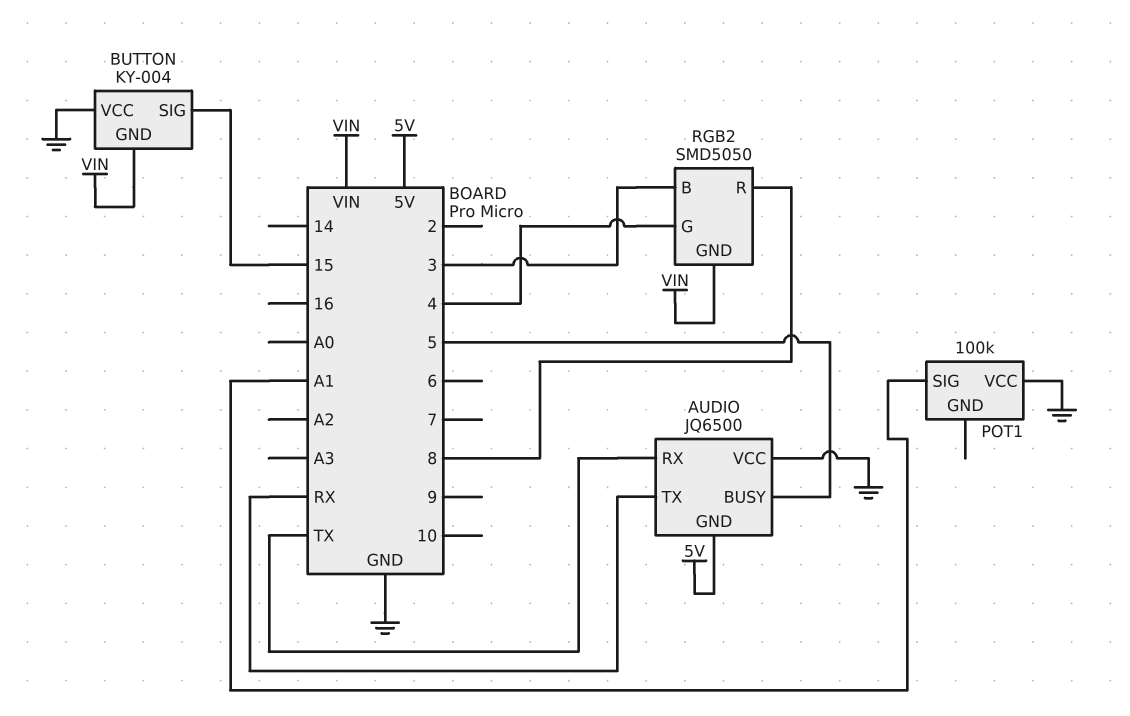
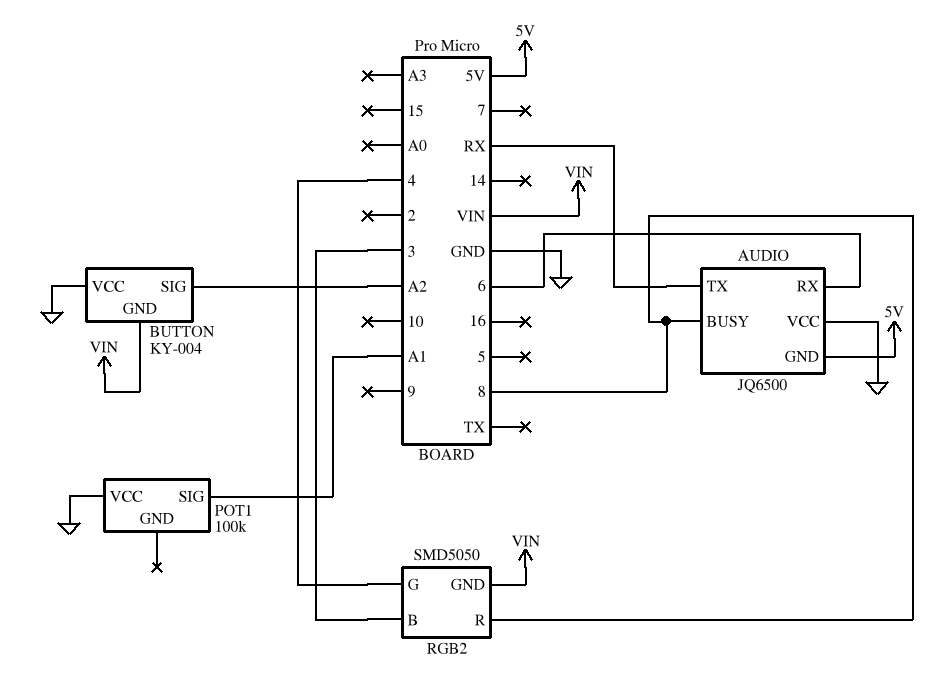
AUDIO pin BUSY: 5 -> 8
AUDIO pin RX: TX -> 6
BUTTON pin SIG: 15 -> A2

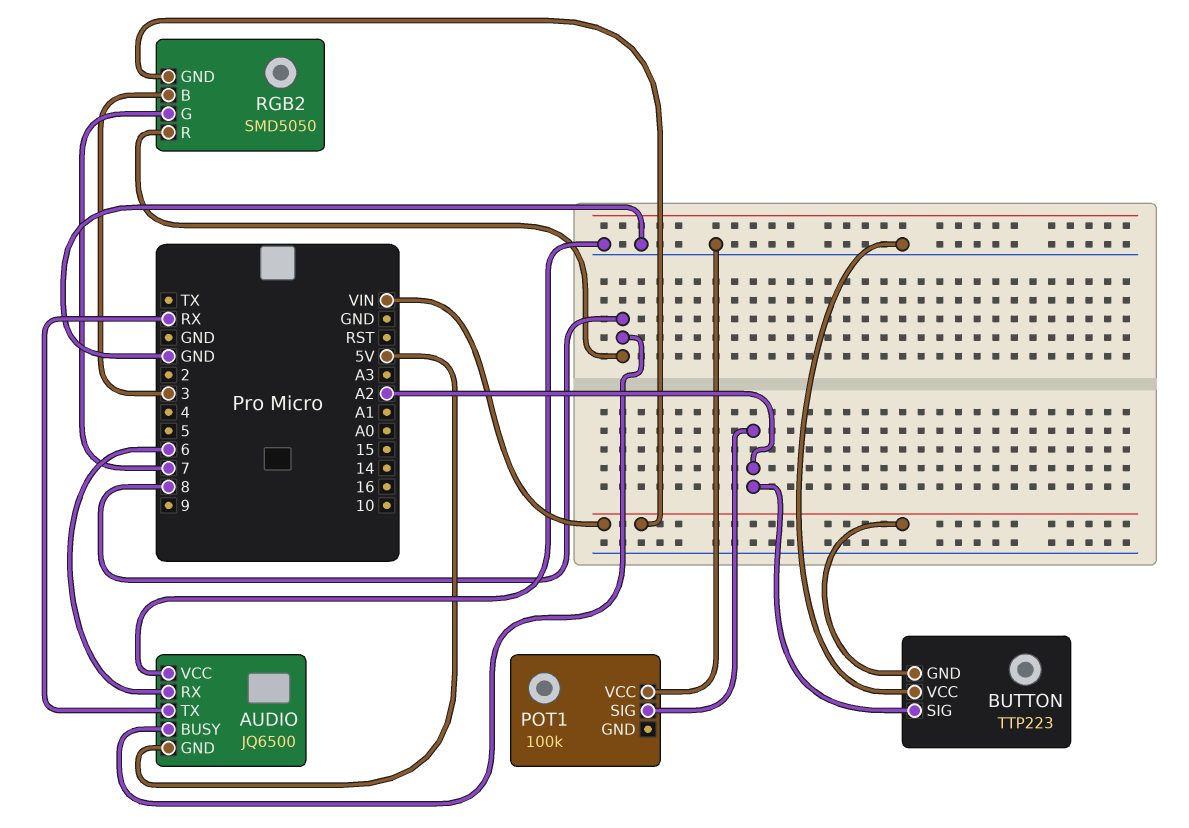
BUTTON: KY-004 -> TTP223
POT1 pin SIG: A1 -> A2
RGB2 pin G: 4 -> 7

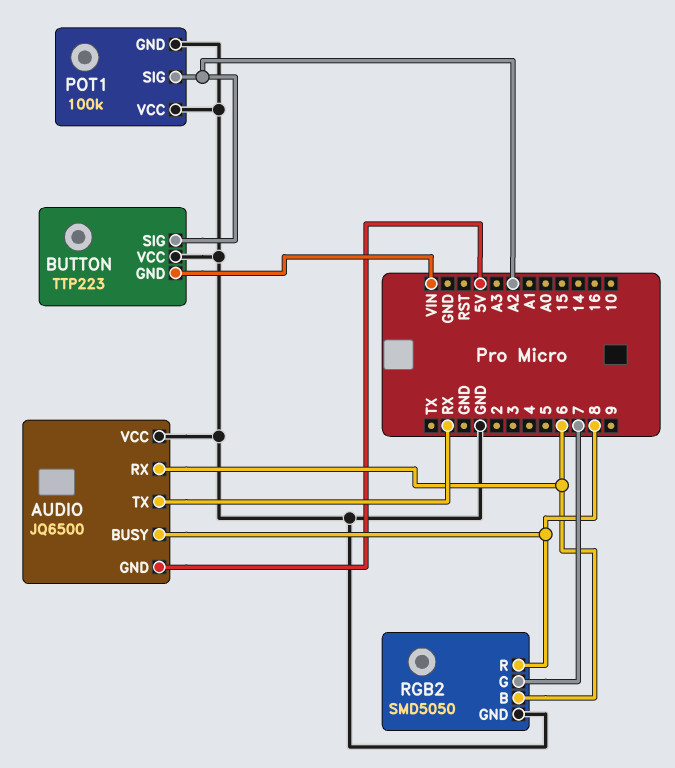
POT1 pin GND: none -> GND
RGB2 pin B: 3 -> 6
RGB2 pin GND: VIN -> GND

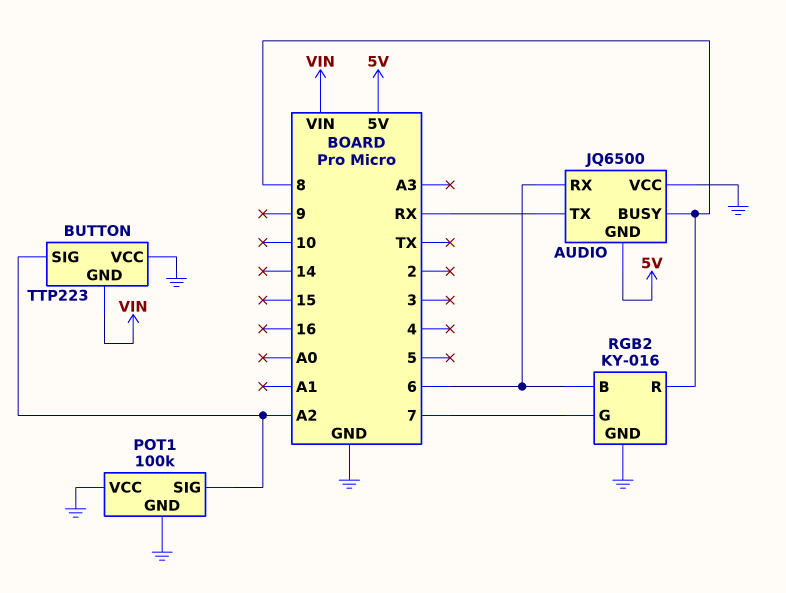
RGB2: SMD5050 -> KY-016

